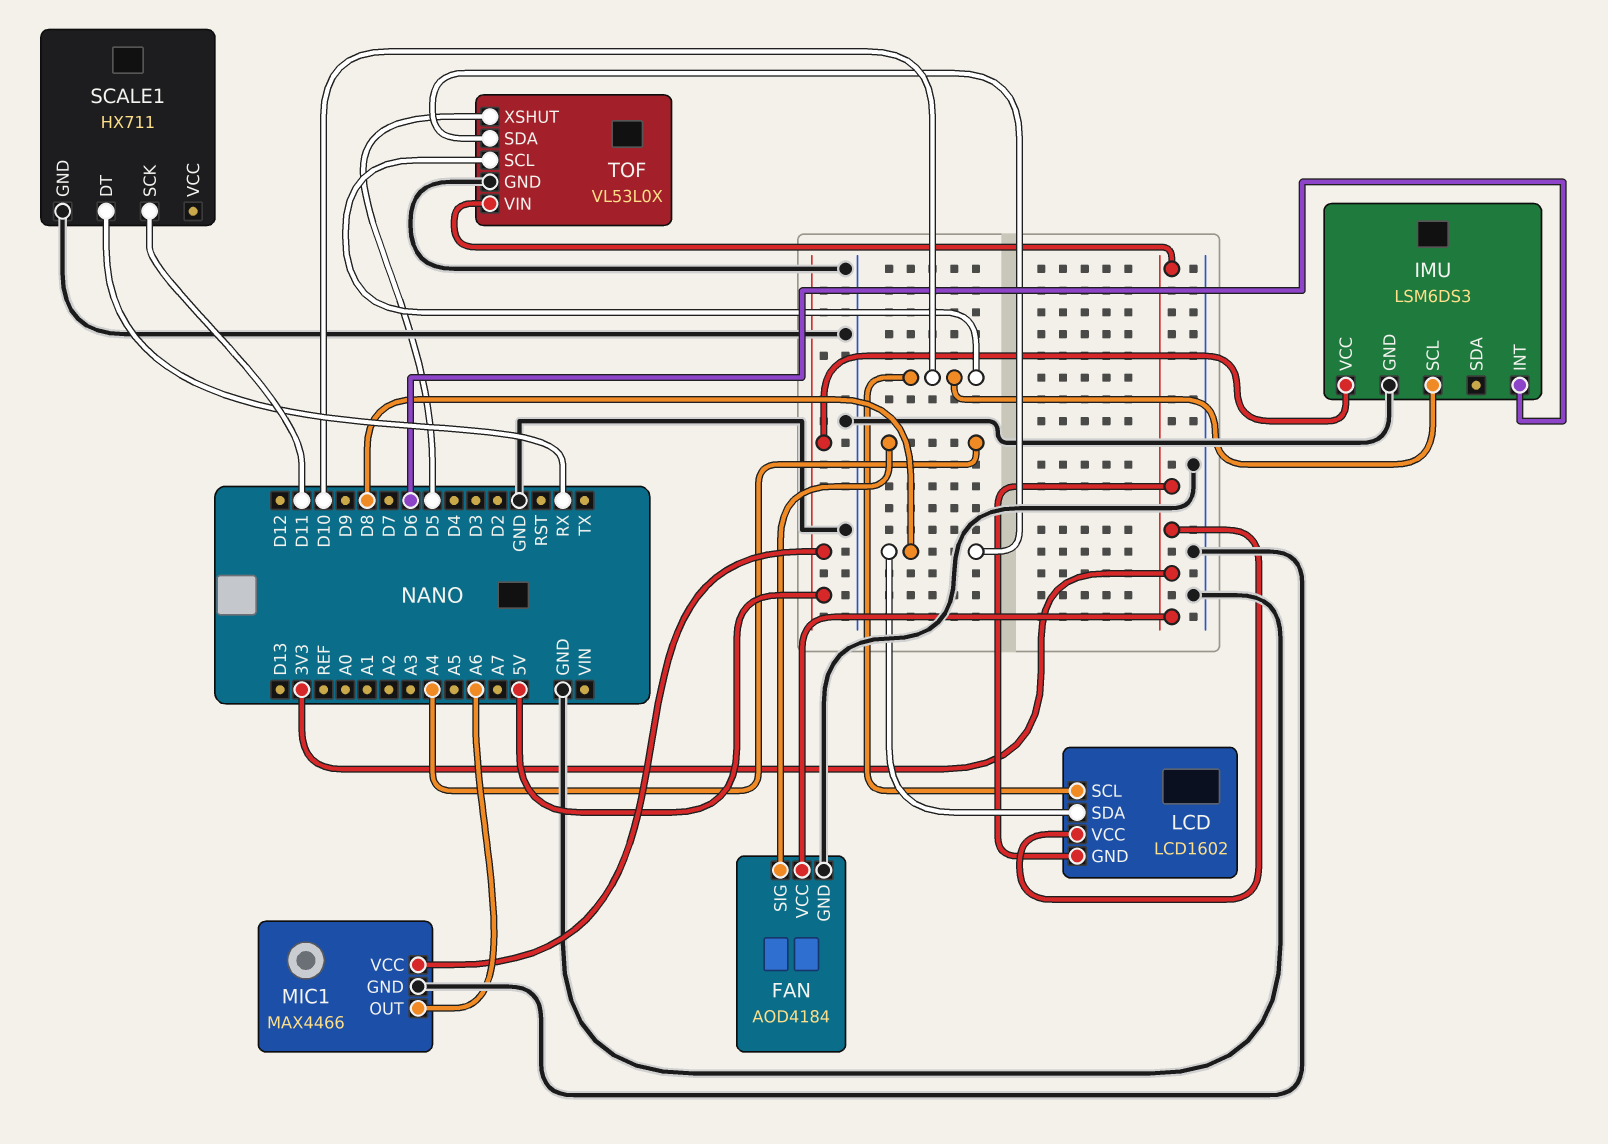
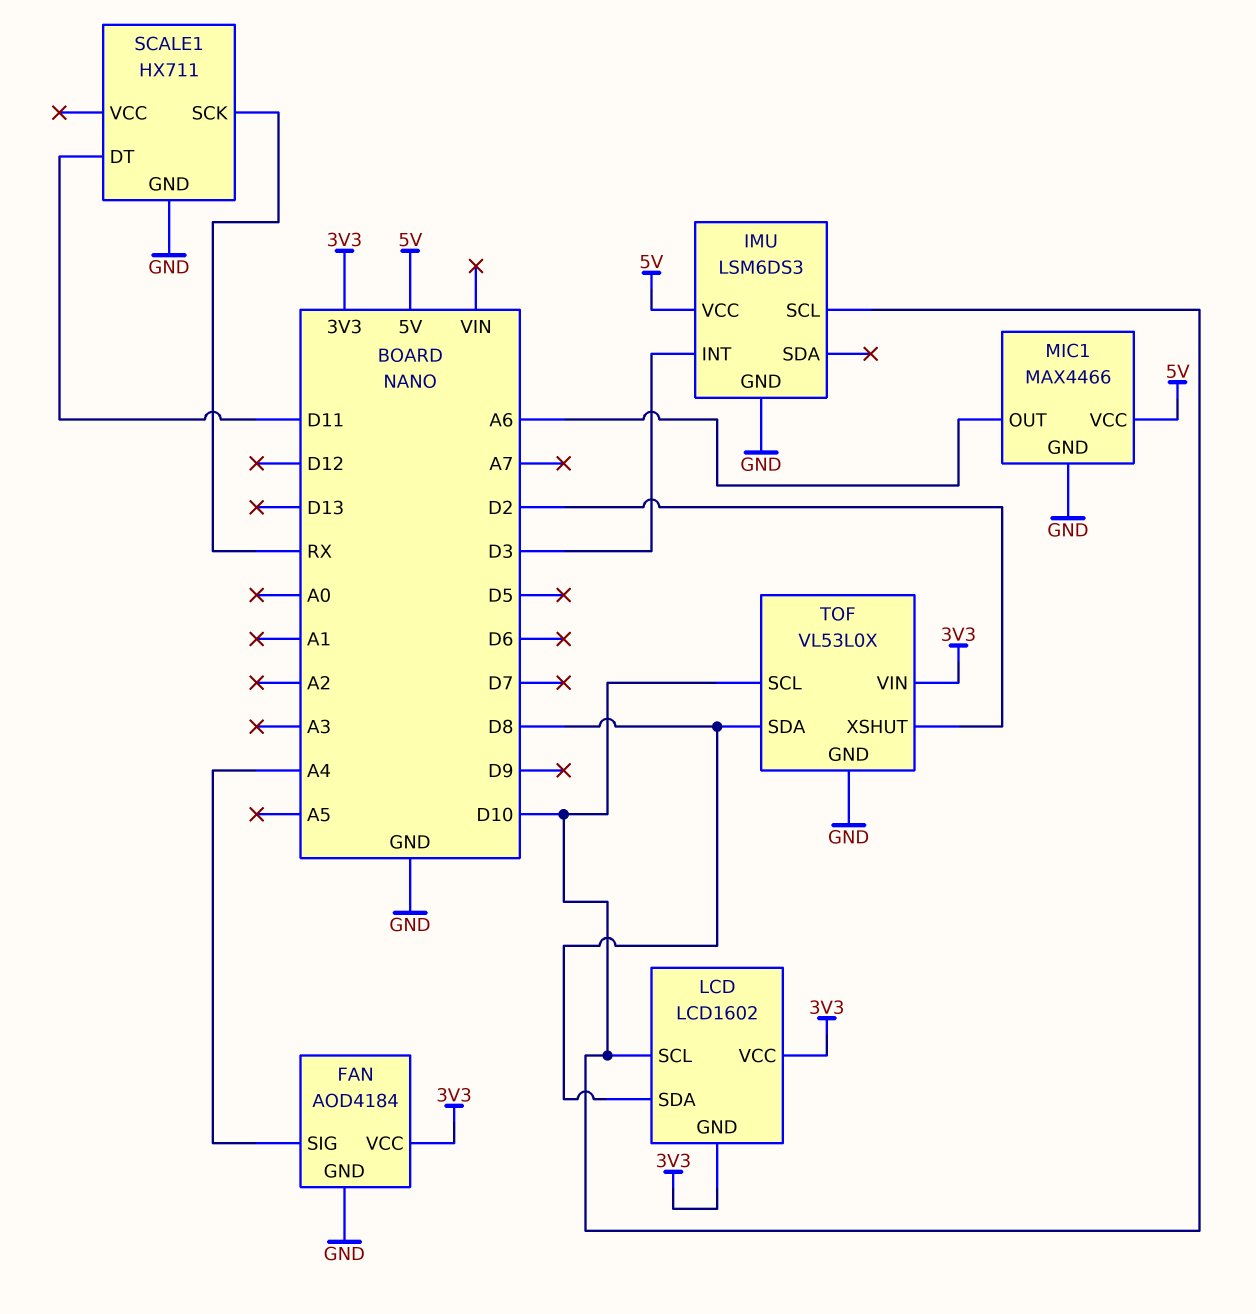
IMU pin INT: D6 -> D3
SCALE1 pin DT: RX -> D11
SCALE1 pin SCK: D11 -> RX
TOF pin XSHUT: D5 -> D2

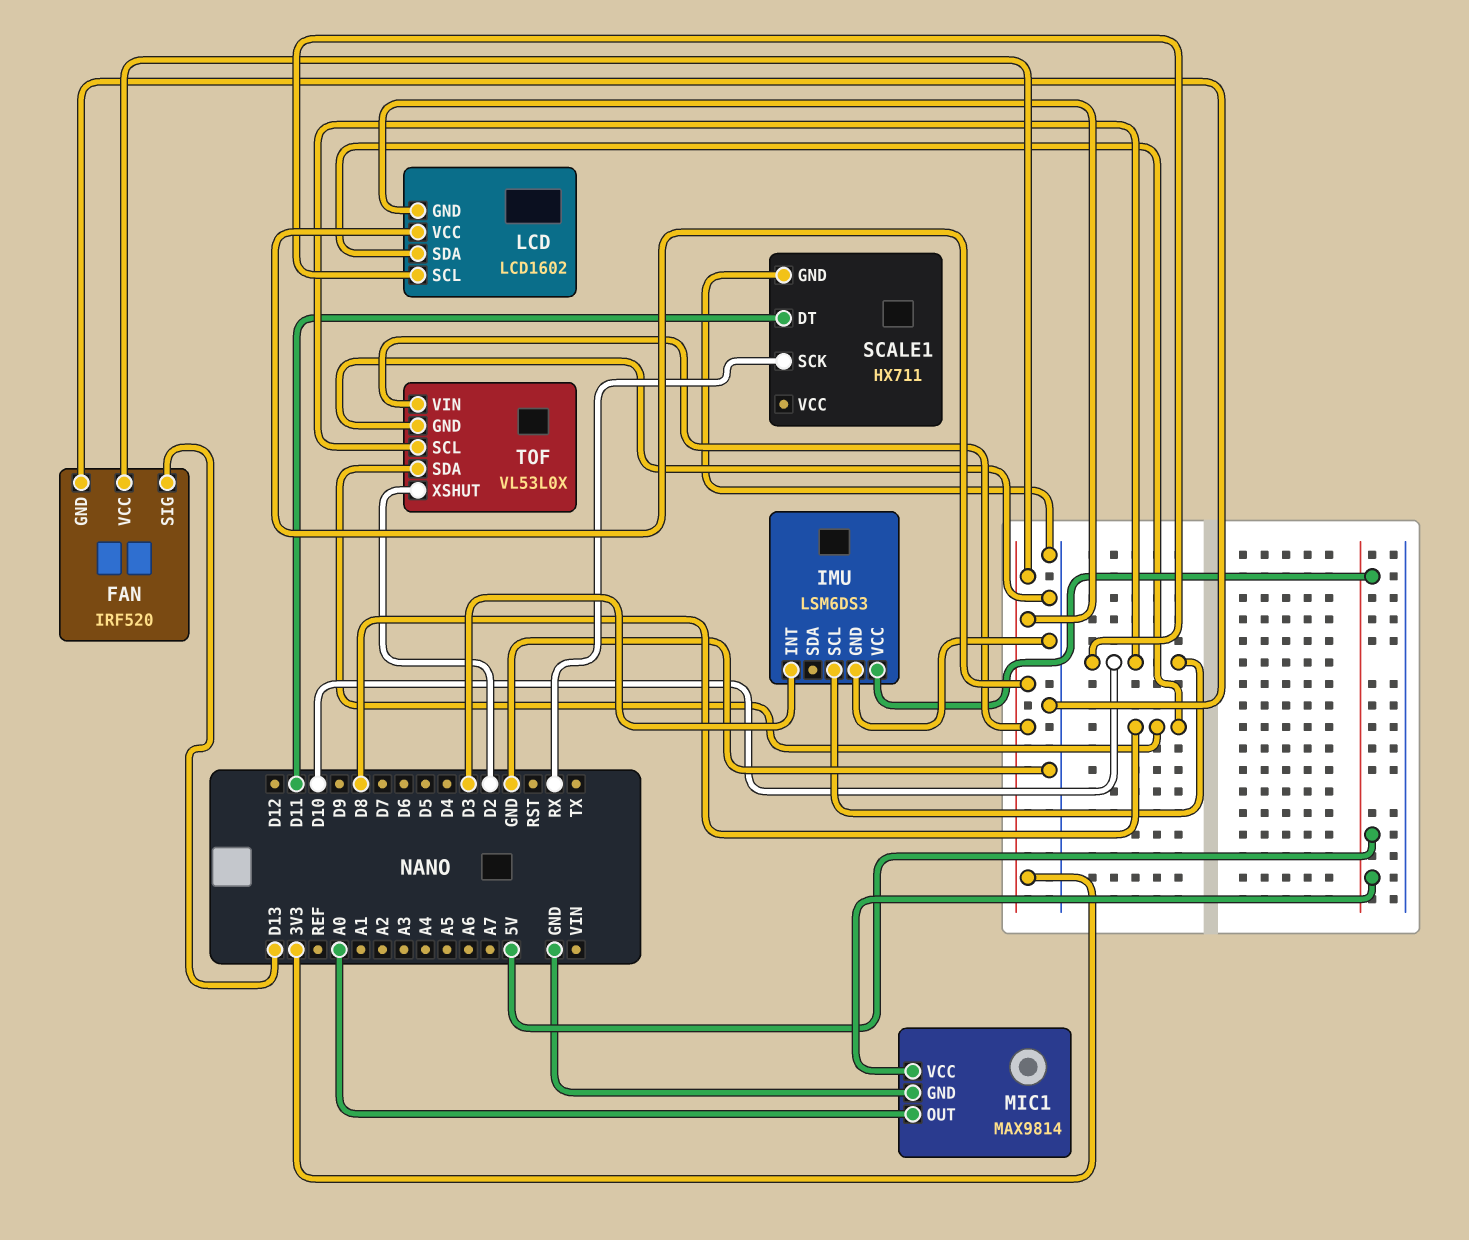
FAN: AOD4184 -> IRF520
FAN pin SIG: A4 -> D13
MIC1: MAX4466 -> MAX9814
MIC1 pin OUT: A6 -> A0

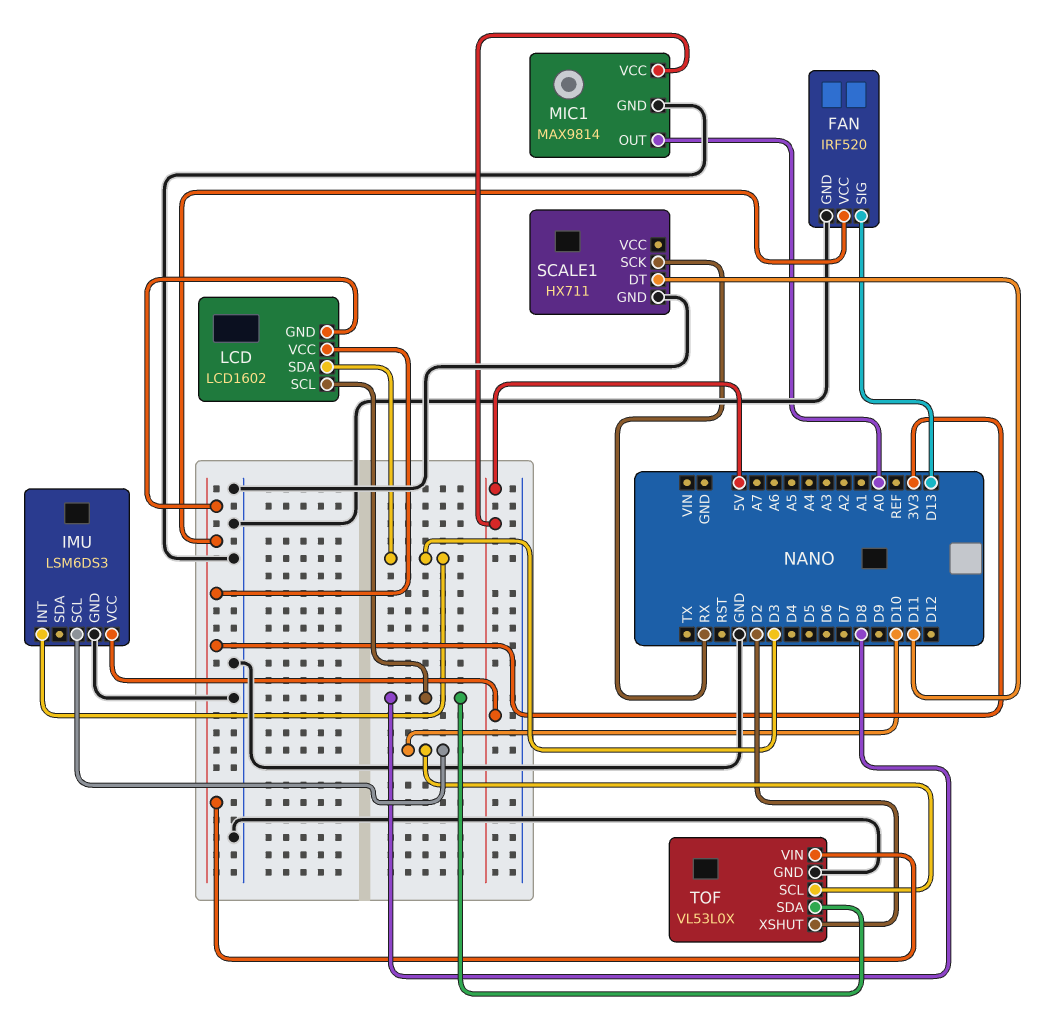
LCD pin SCL: D10 -> D8
LCD pin SDA: D8 -> D3

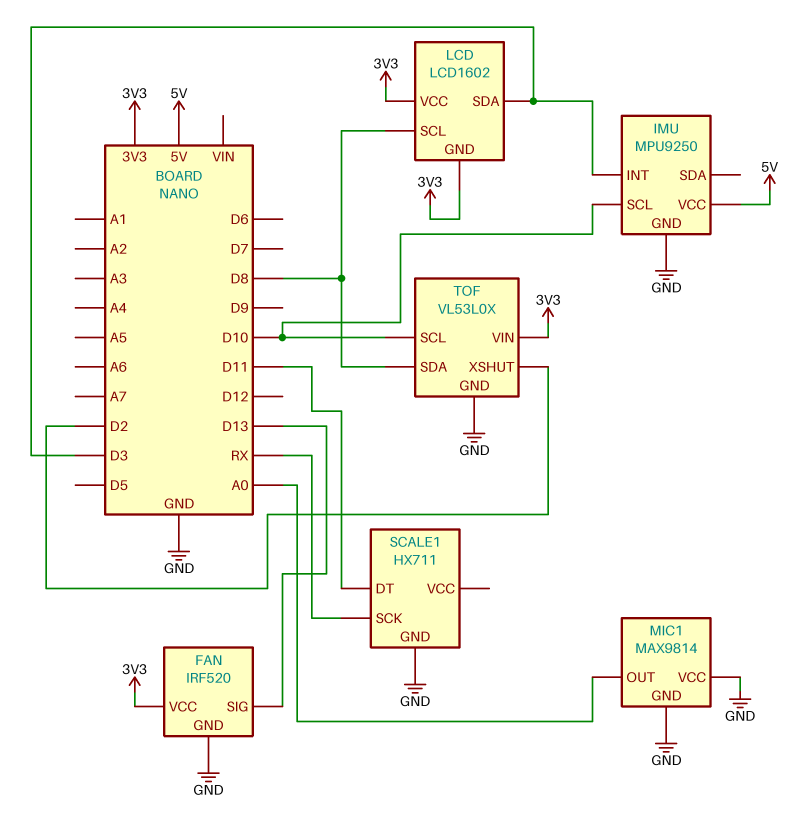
IMU: LSM6DS3 -> MPU9250
MIC1 pin VCC: 5V -> GND

